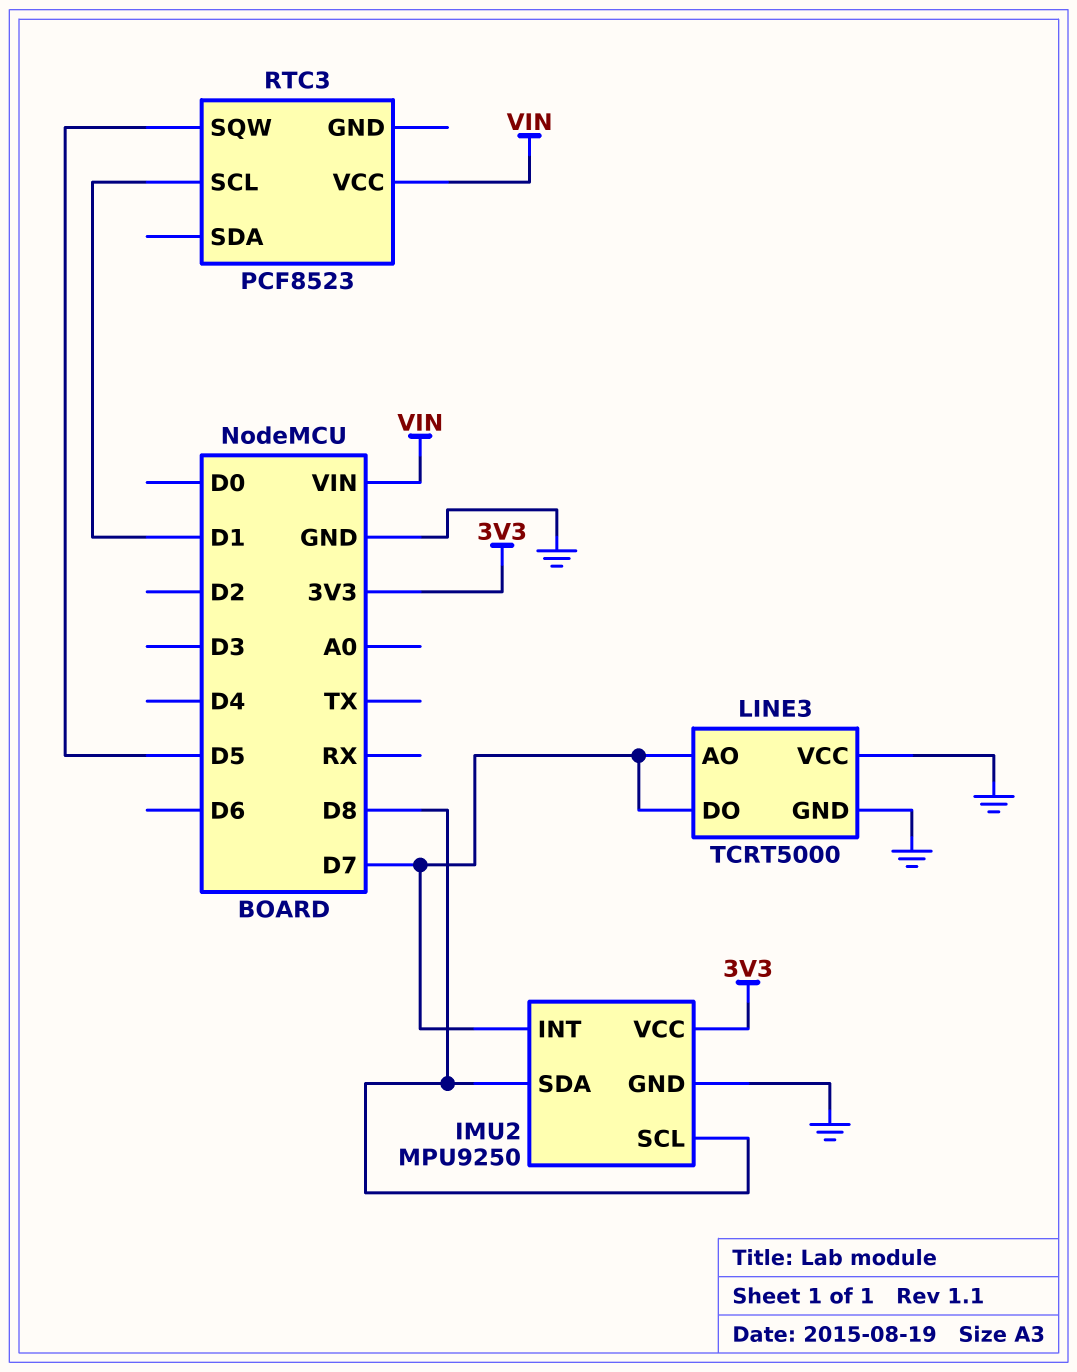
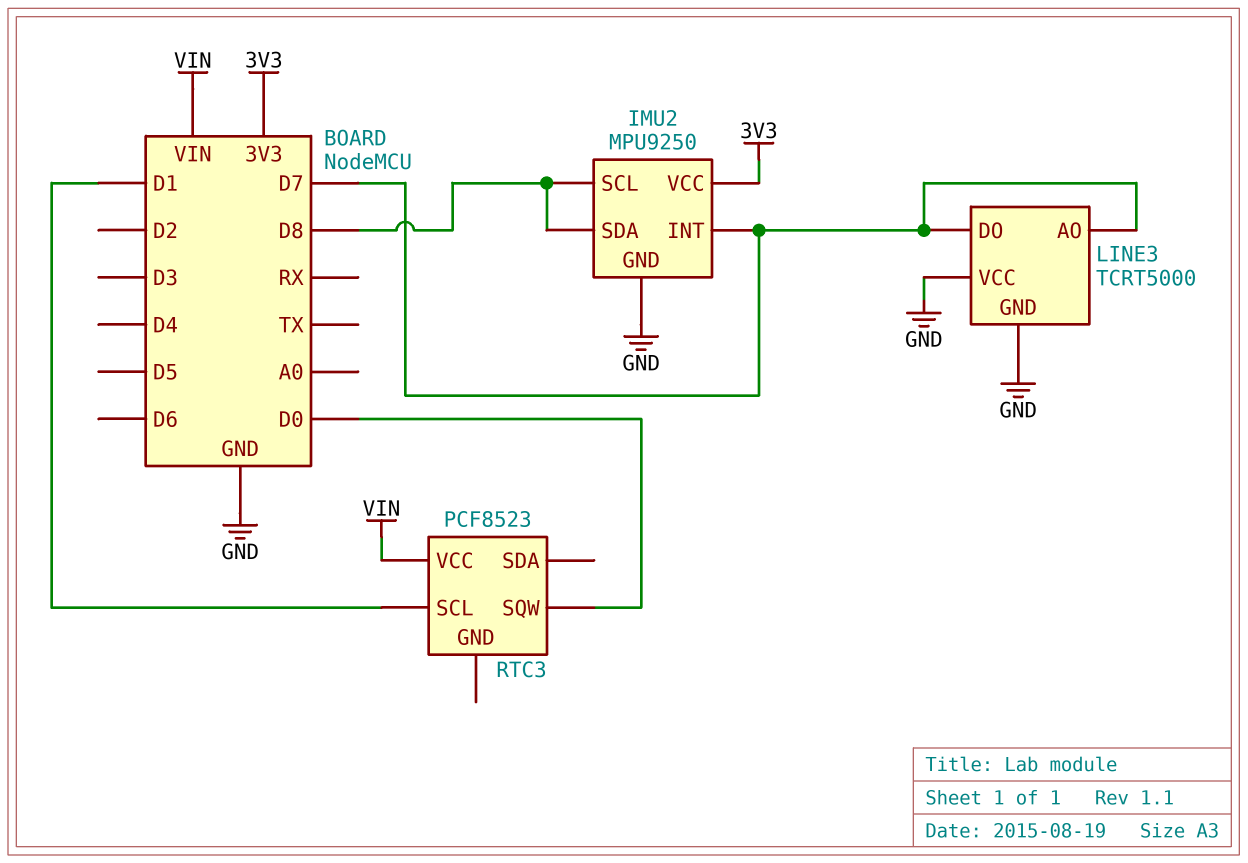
RTC3 pin SQW: D5 -> D0

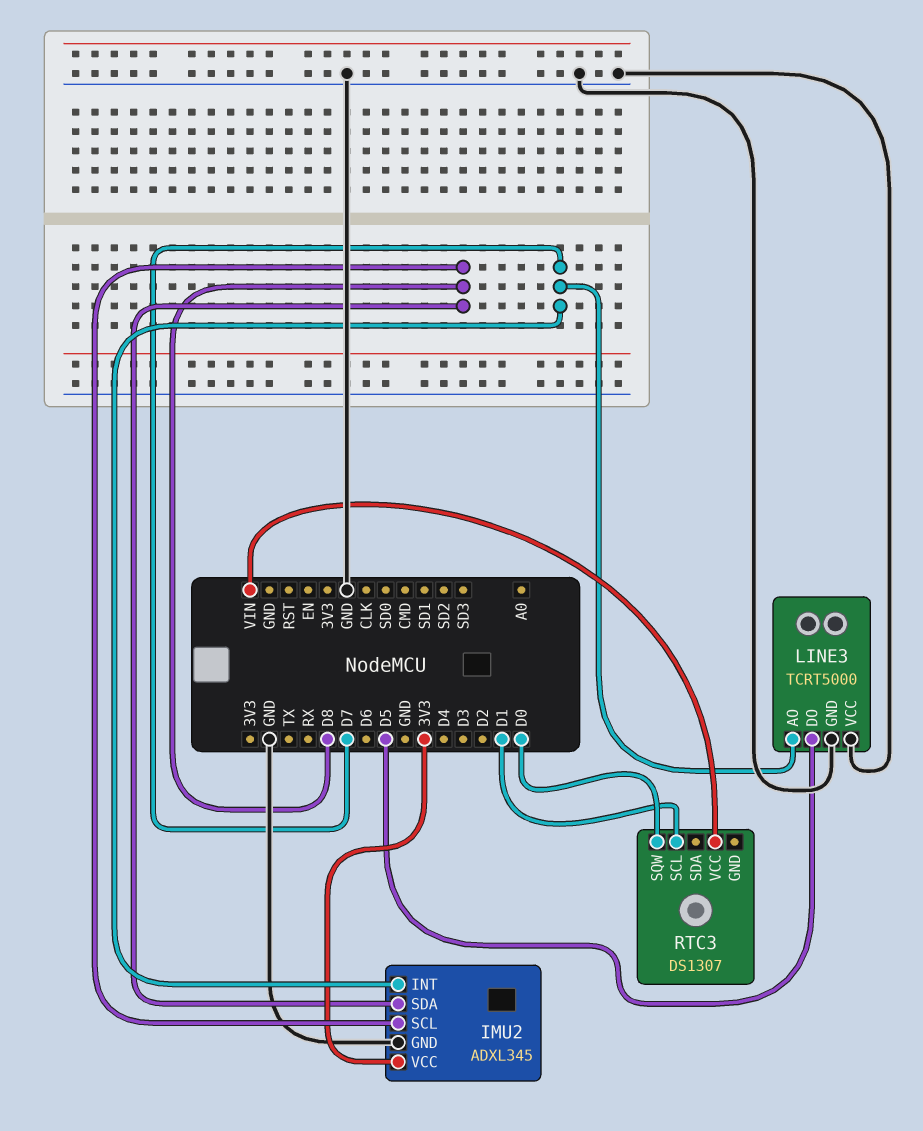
IMU2: MPU9250 -> ADXL345
LINE3 pin DO: D7 -> D5
RTC3: PCF8523 -> DS1307

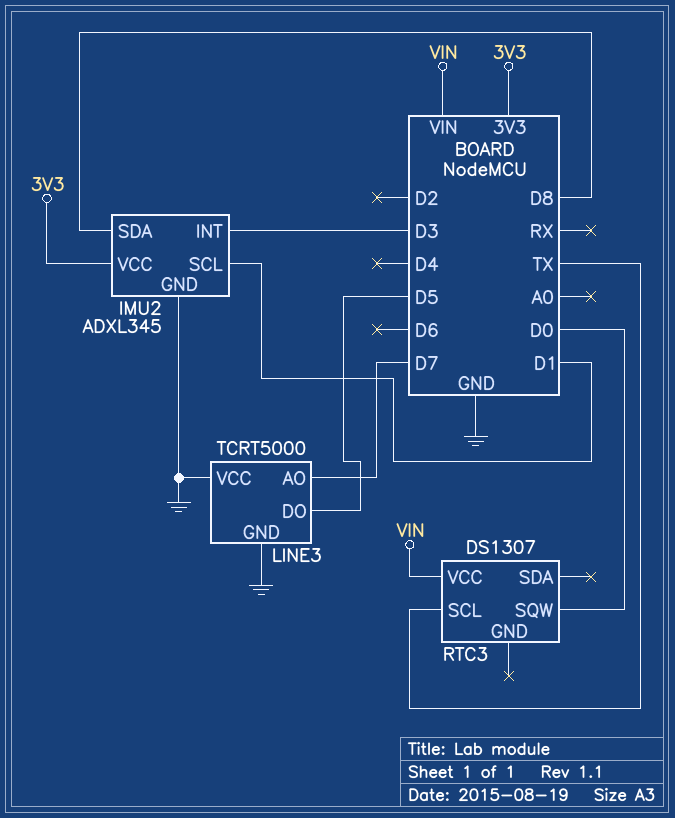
IMU2 pin INT: D7 -> D3
IMU2 pin SCL: D8 -> D1
RTC3 pin SCL: D1 -> TX

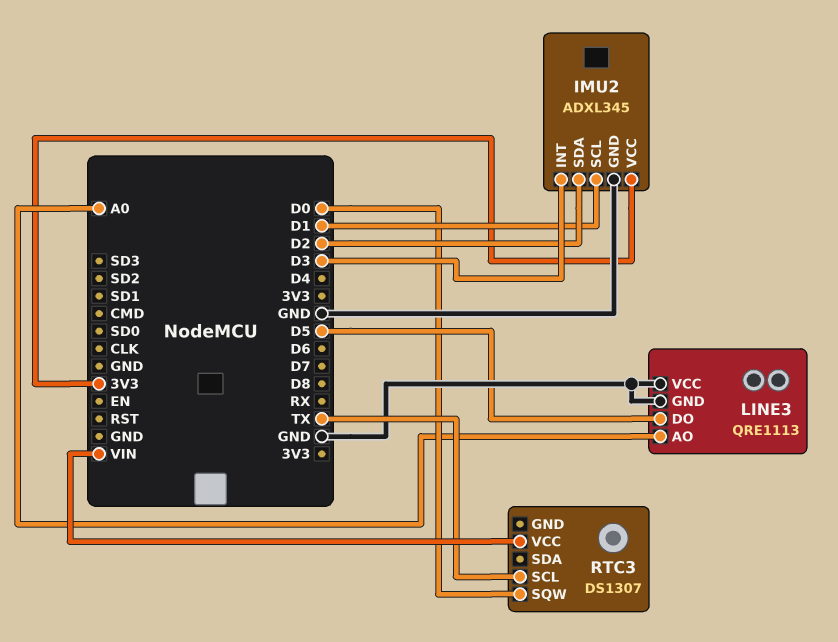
IMU2 pin SDA: D8 -> D2
LINE3: TCRT5000 -> QRE1113
LINE3 pin AO: D7 -> A0

